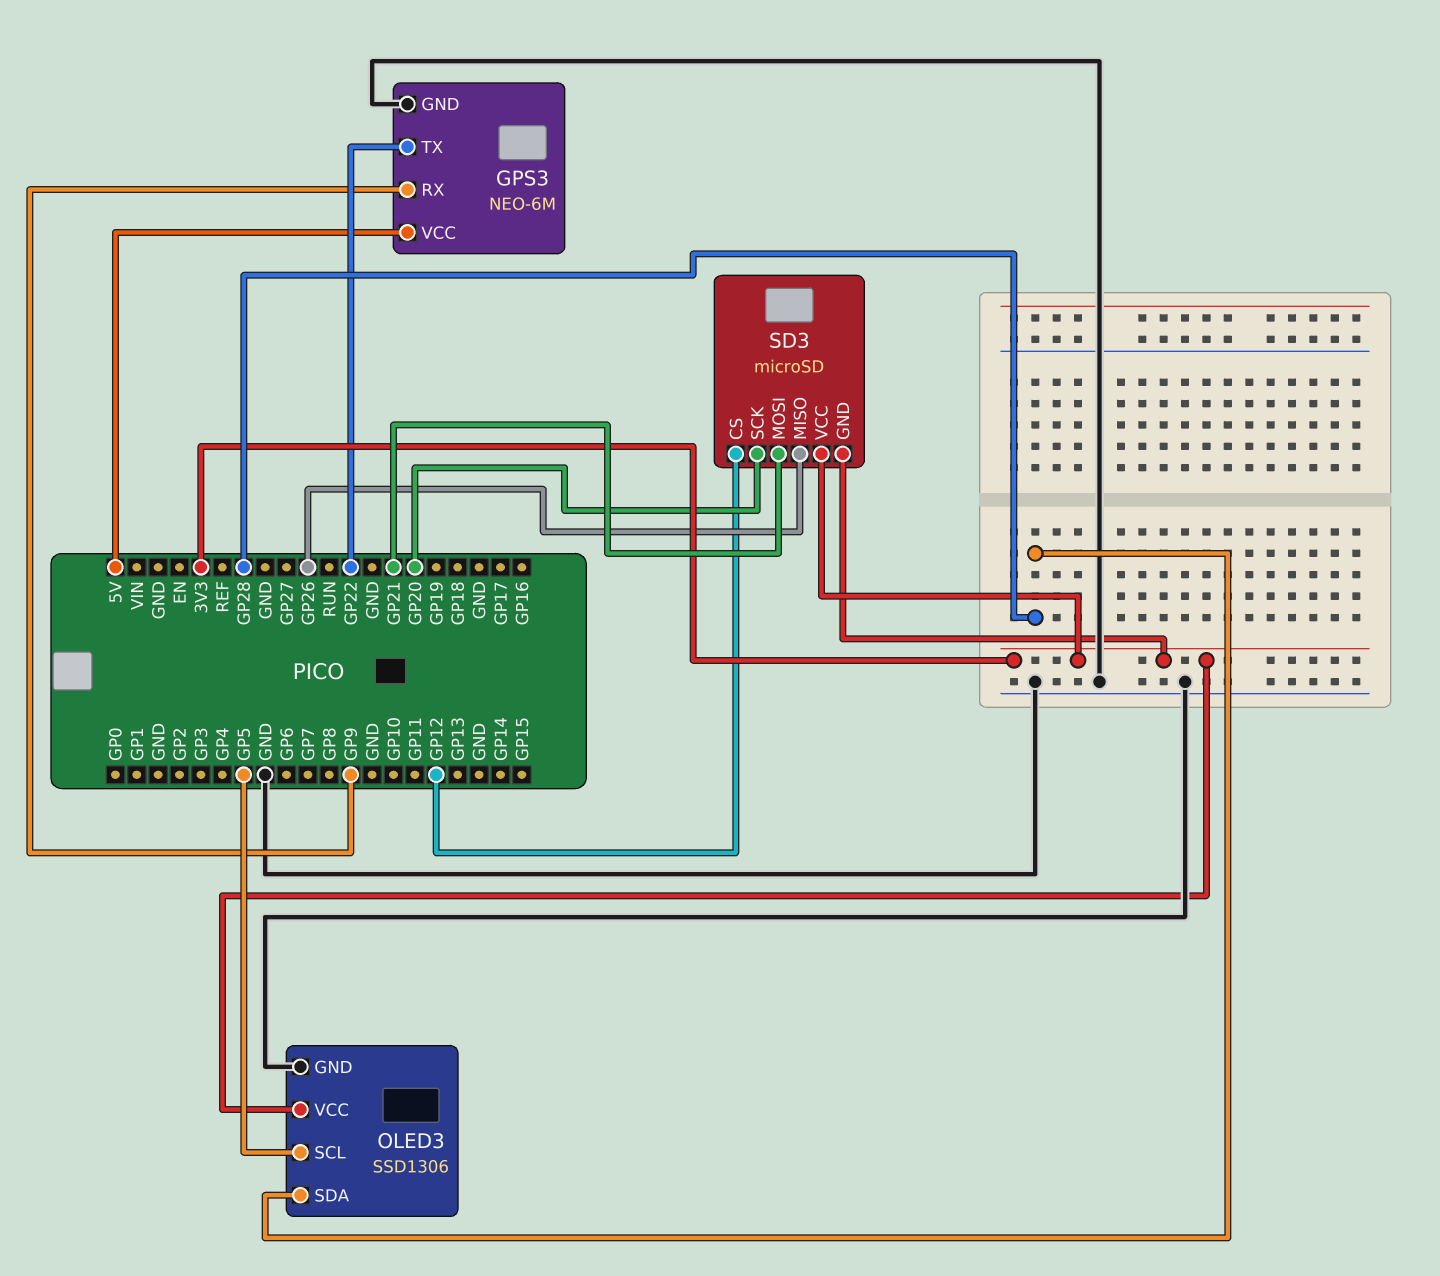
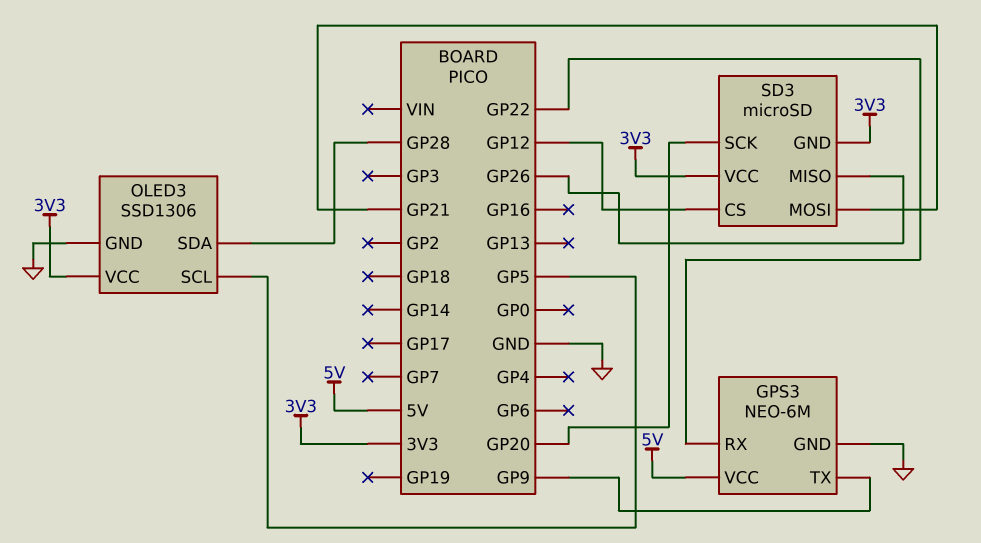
GPS3 pin RX: GP9 -> GP22
GPS3 pin TX: GP22 -> GP9

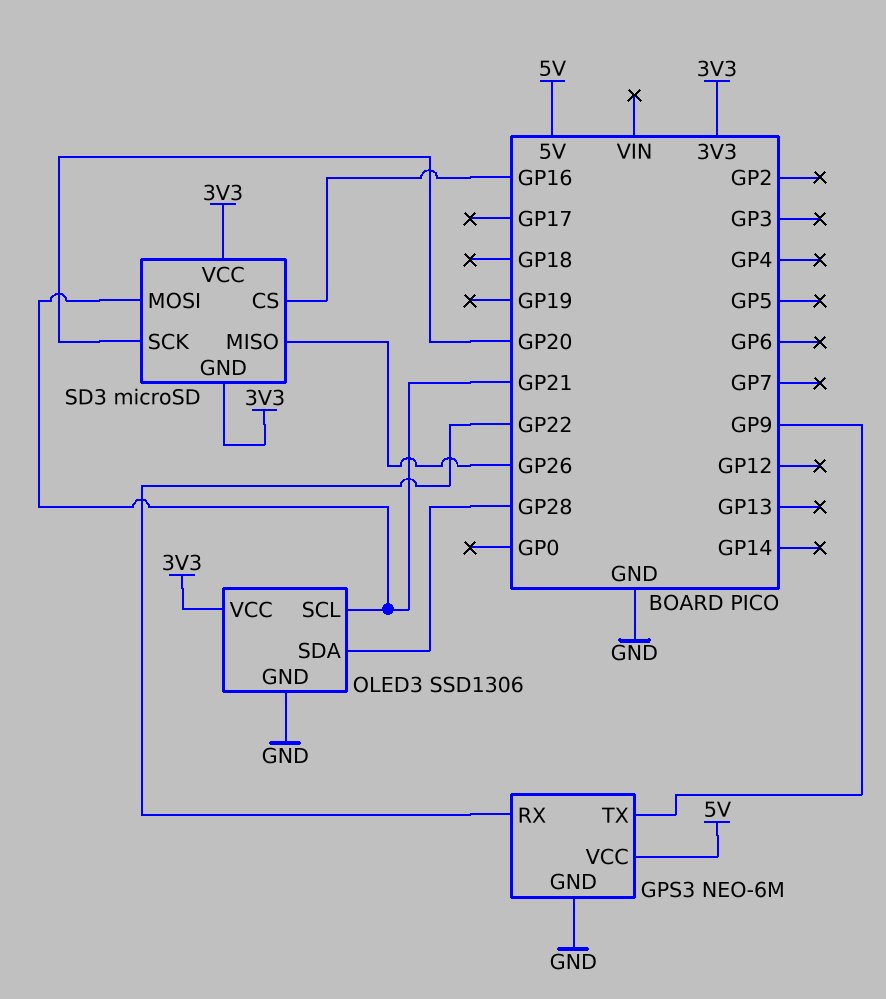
OLED3 pin SCL: GP5 -> GP21
SD3 pin CS: GP12 -> GP16

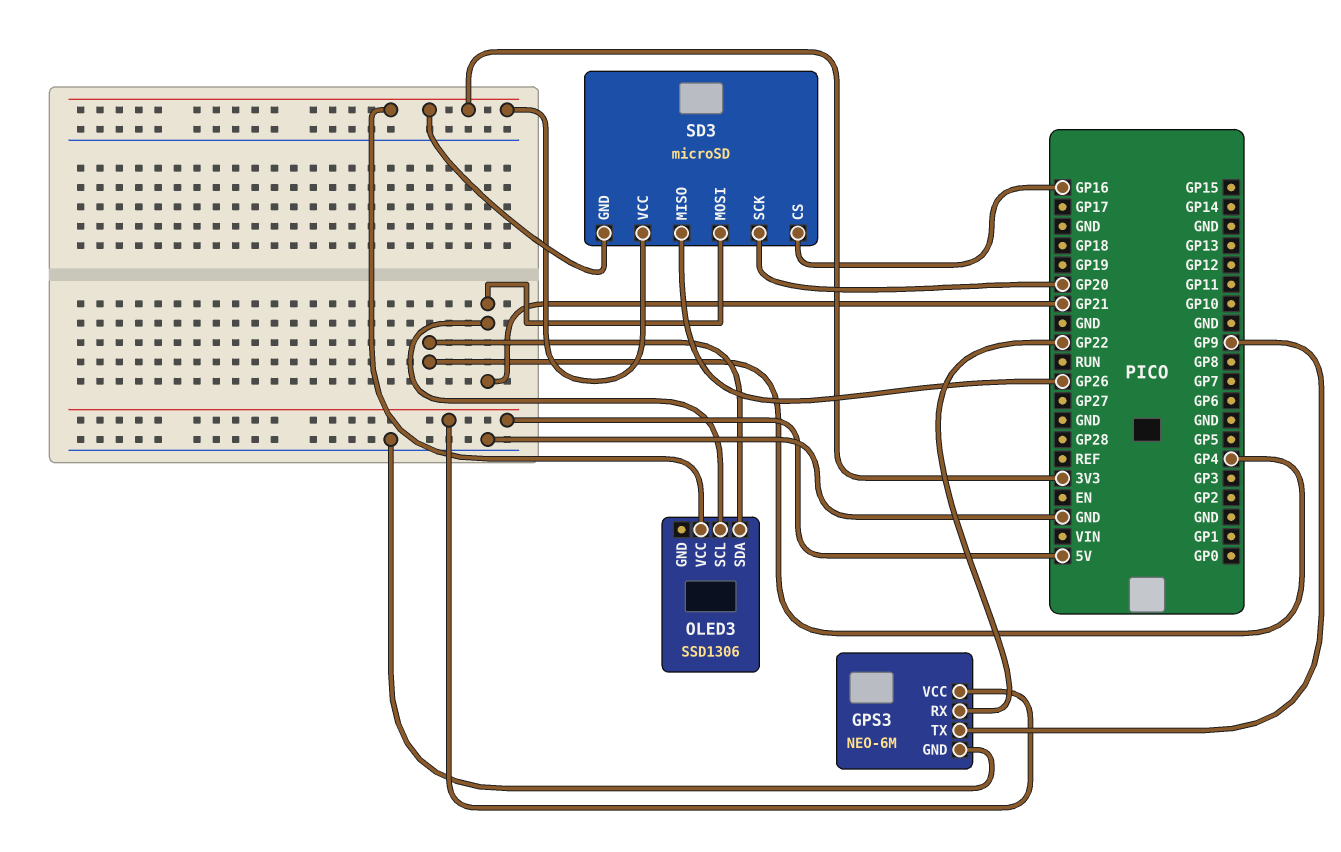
OLED3 pin GND: GND -> none
OLED3 pin SDA: GP28 -> GP4

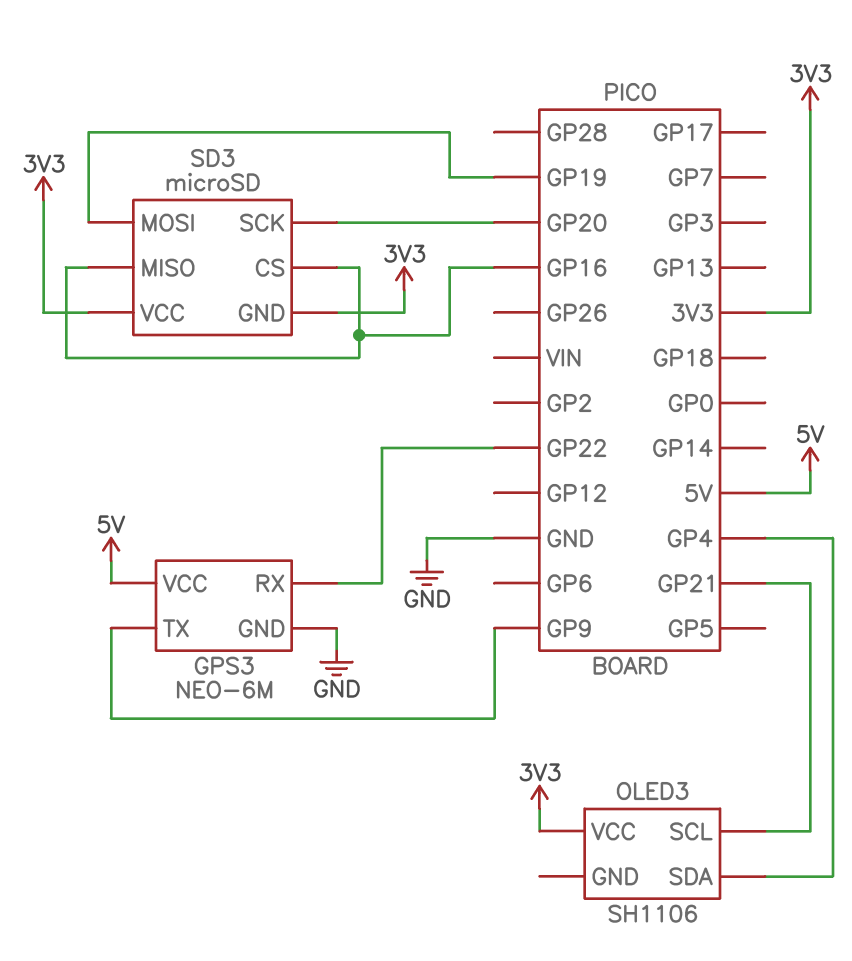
OLED3: SSD1306 -> SH1106
SD3 pin MISO: GP26 -> GP16
SD3 pin MOSI: GP21 -> GP19

